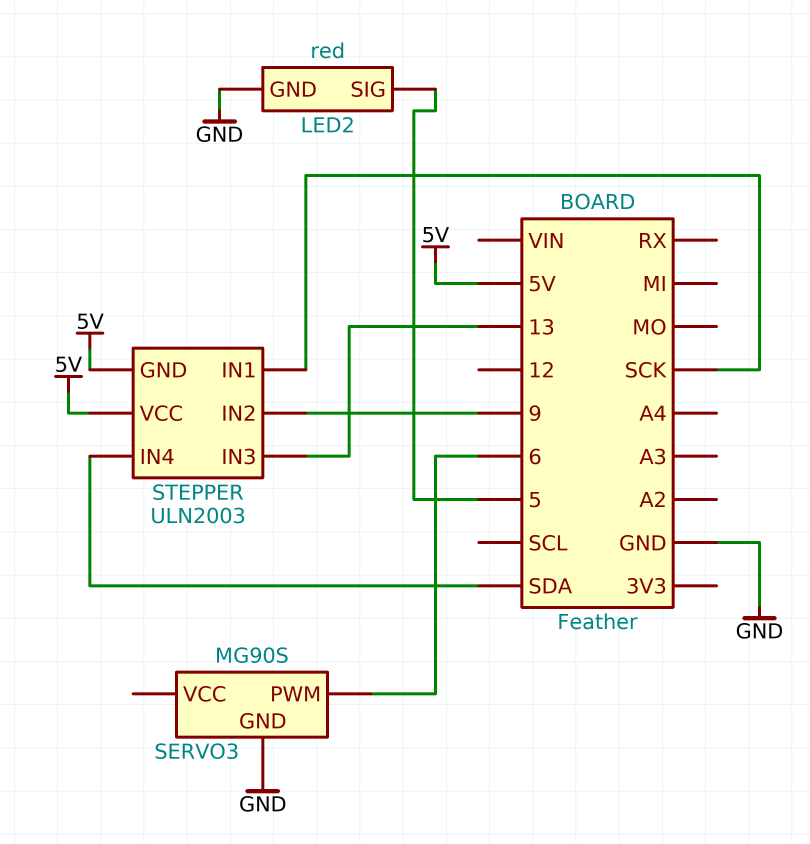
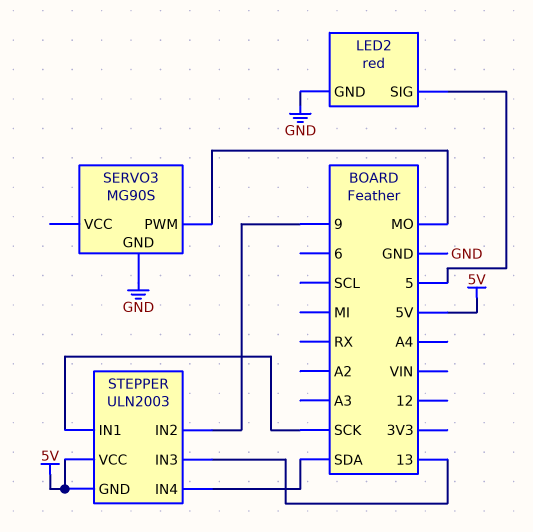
SERVO3 pin PWM: 6 -> MO

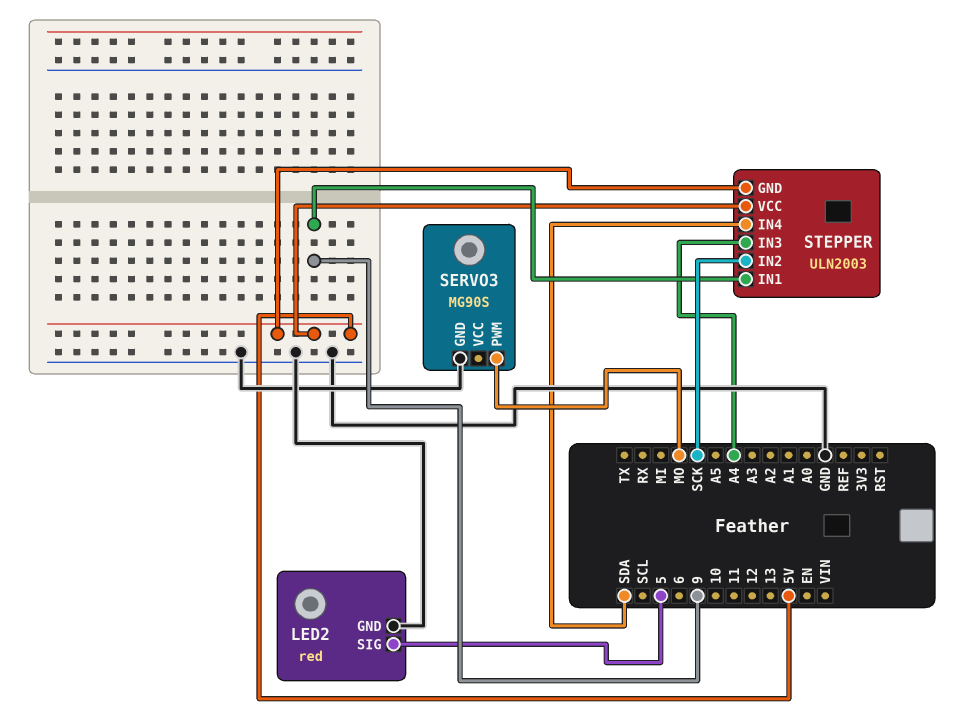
STEPPER pin IN1: SCK -> 9
STEPPER pin IN2: 9 -> SCK
STEPPER pin IN3: 13 -> A4

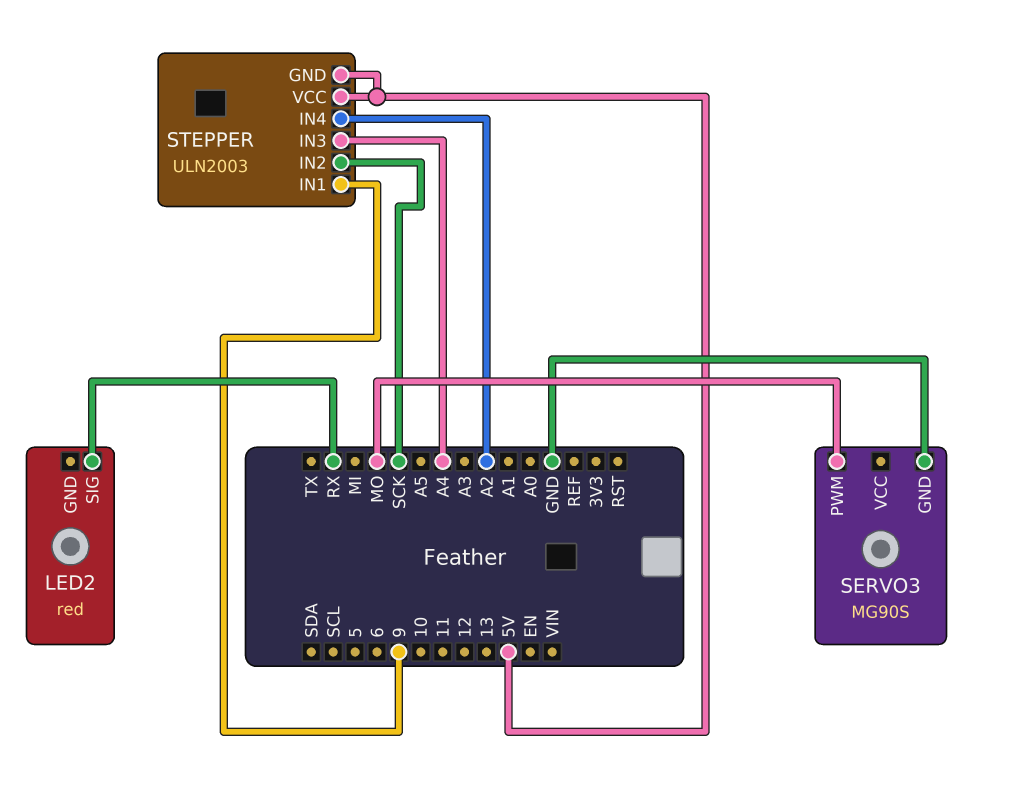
LED2 pin GND: GND -> none
LED2 pin SIG: 5 -> RX
STEPPER pin IN4: SDA -> A2

